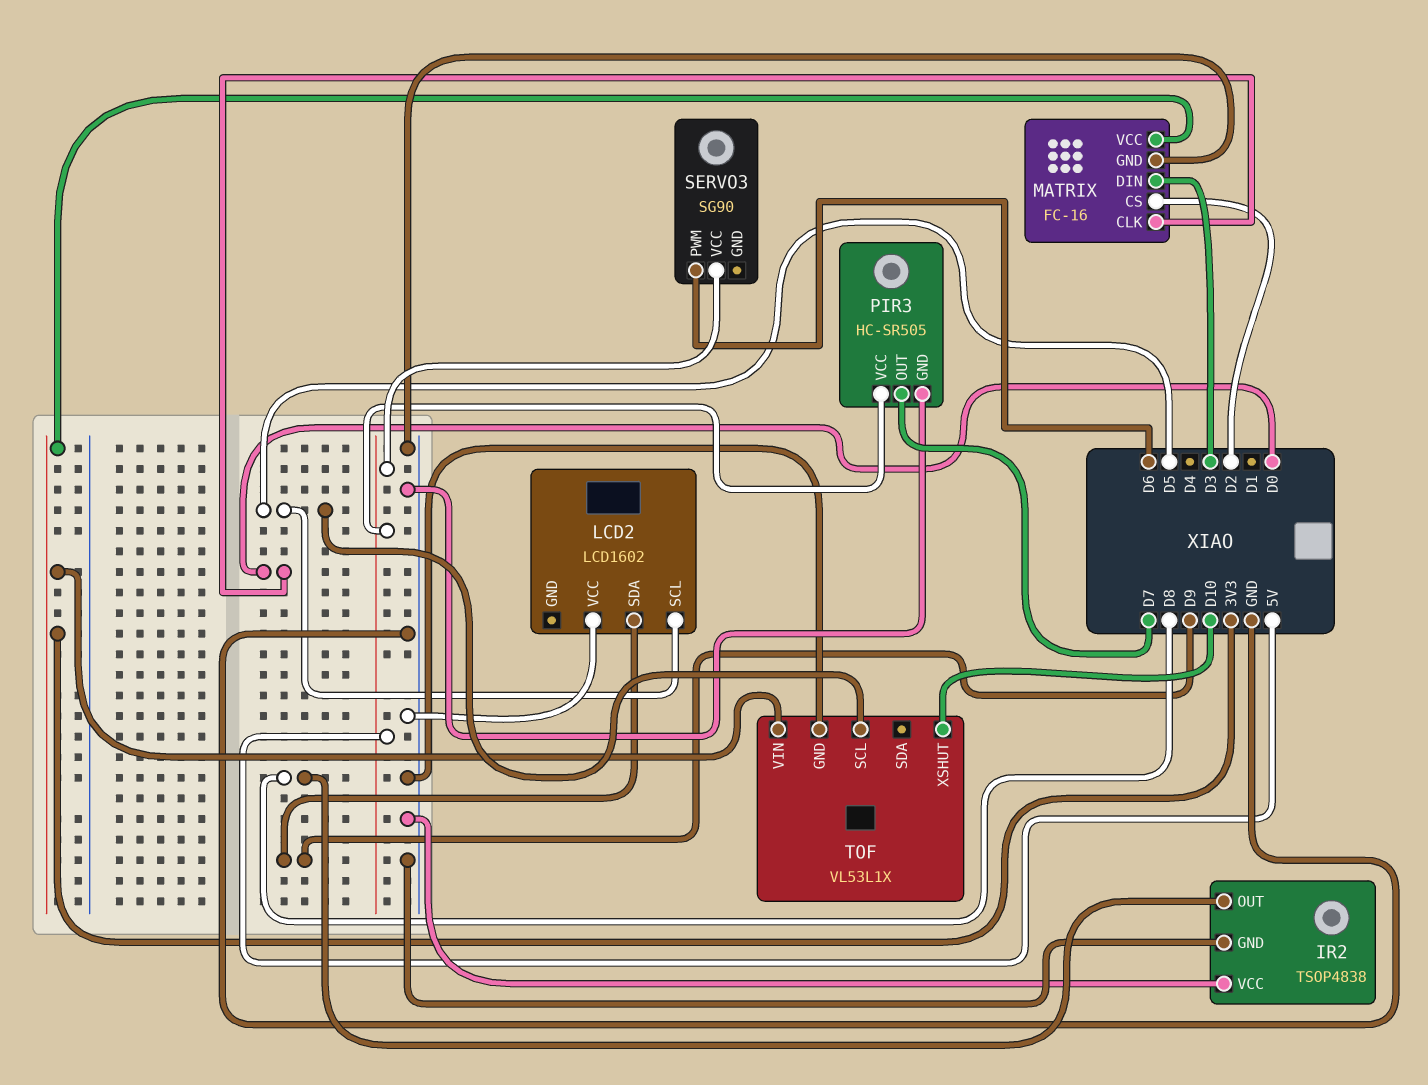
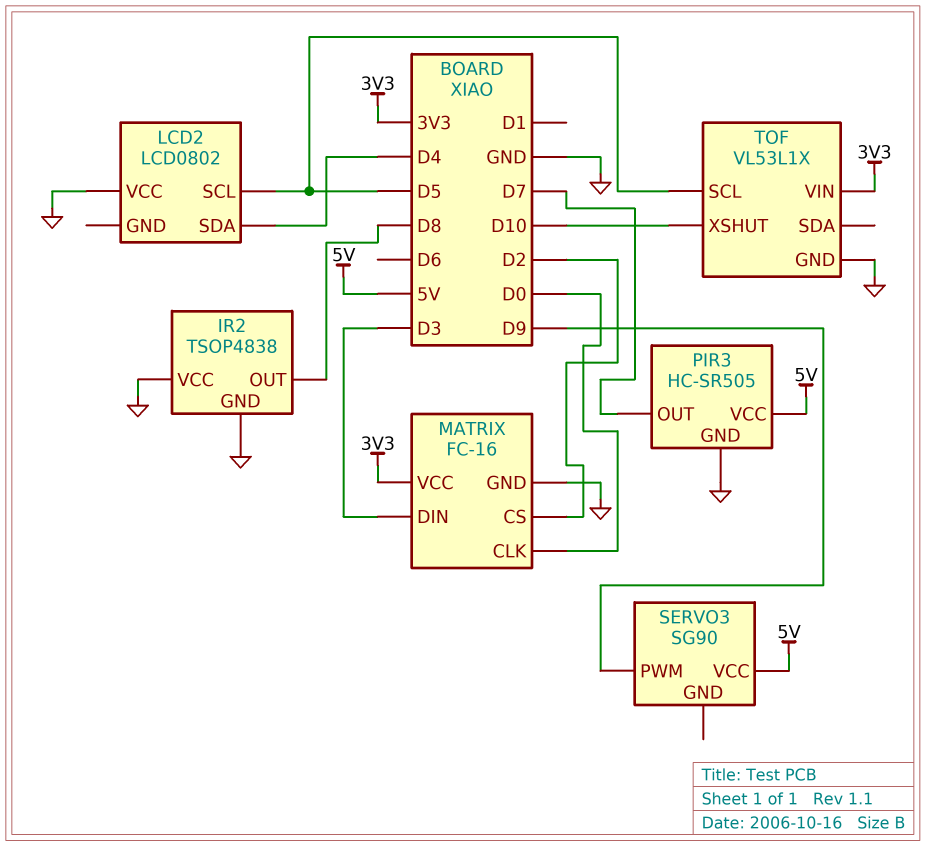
LCD2: LCD1602 -> LCD0802
LCD2 pin SDA: D9 -> D4
SERVO3 pin PWM: D6 -> D9

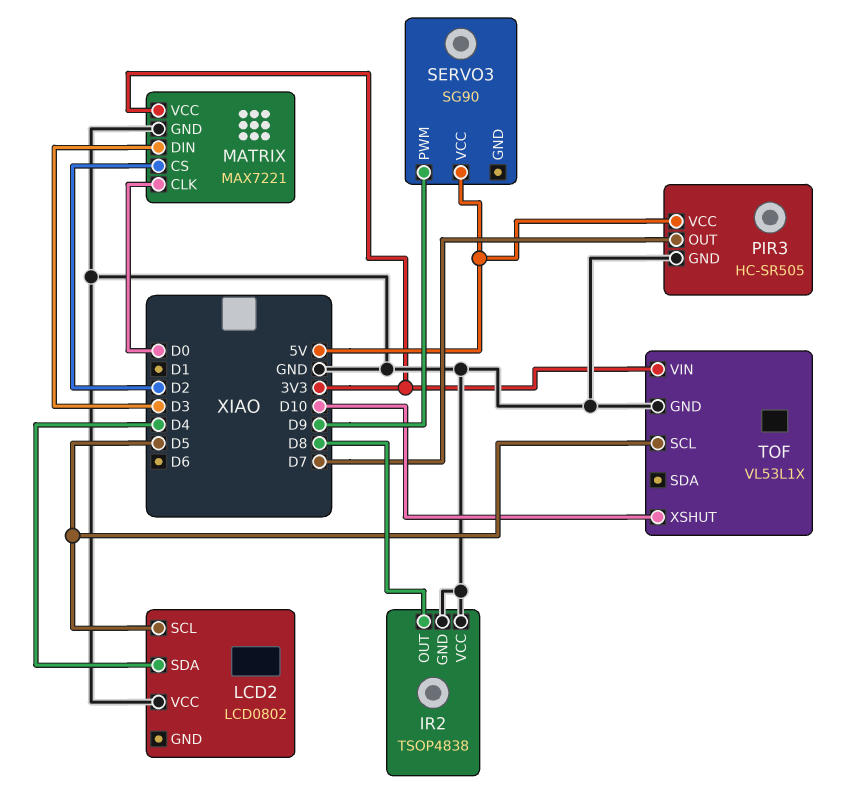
MATRIX: FC-16 -> MAX7221

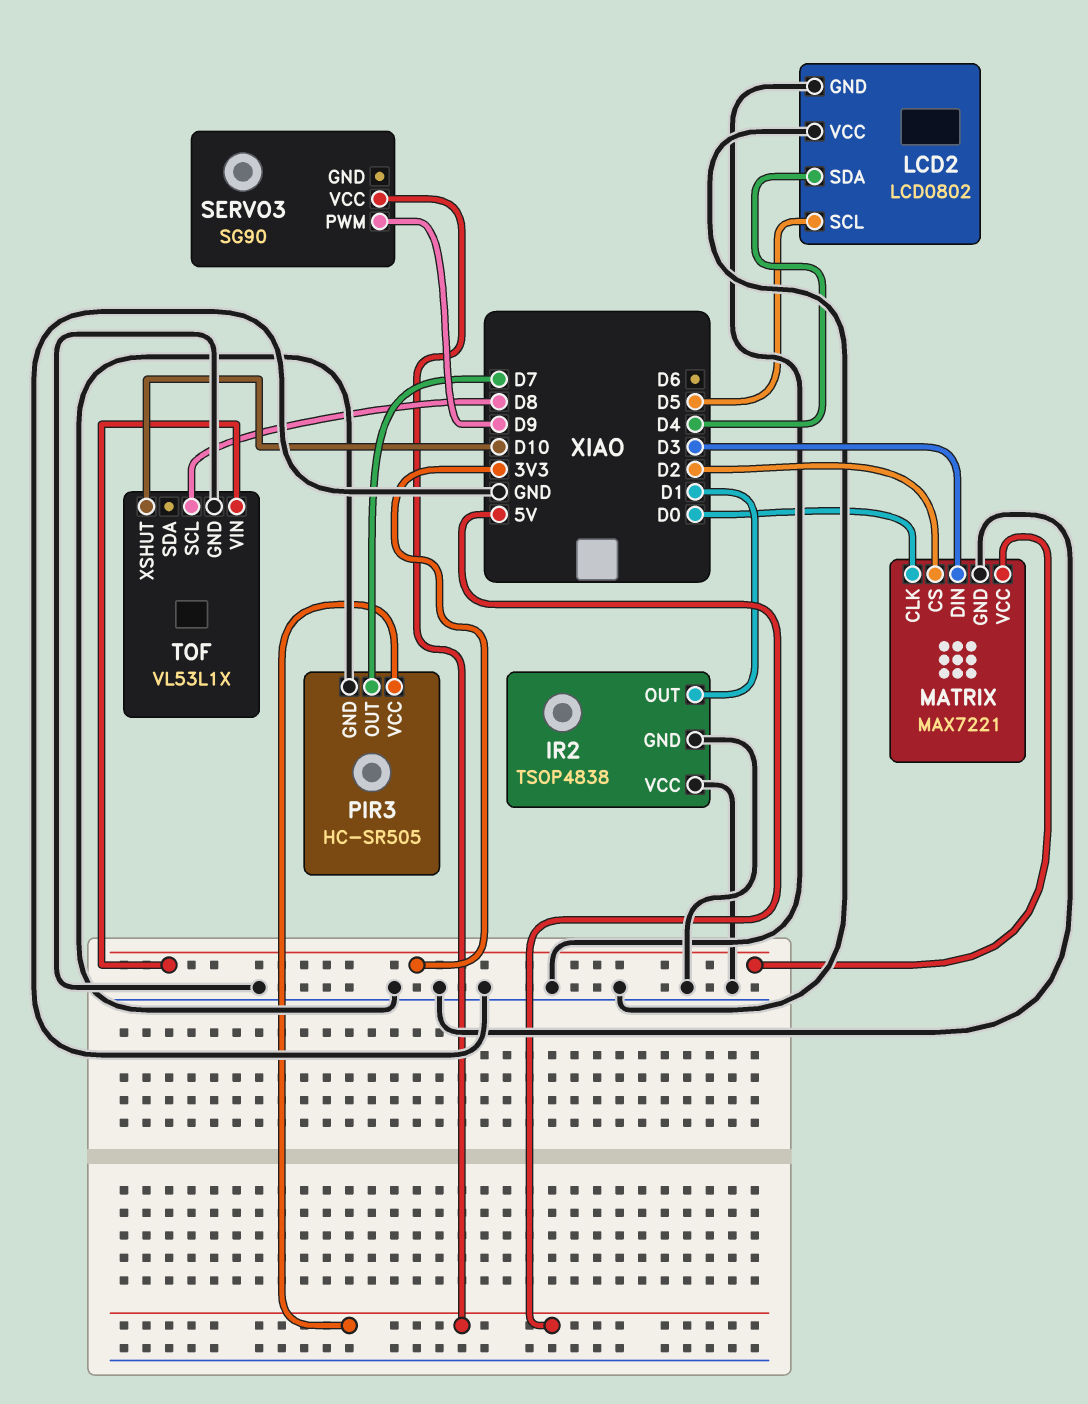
IR2 pin OUT: D8 -> D1
LCD2 pin GND: none -> GND
TOF pin SCL: D5 -> D8

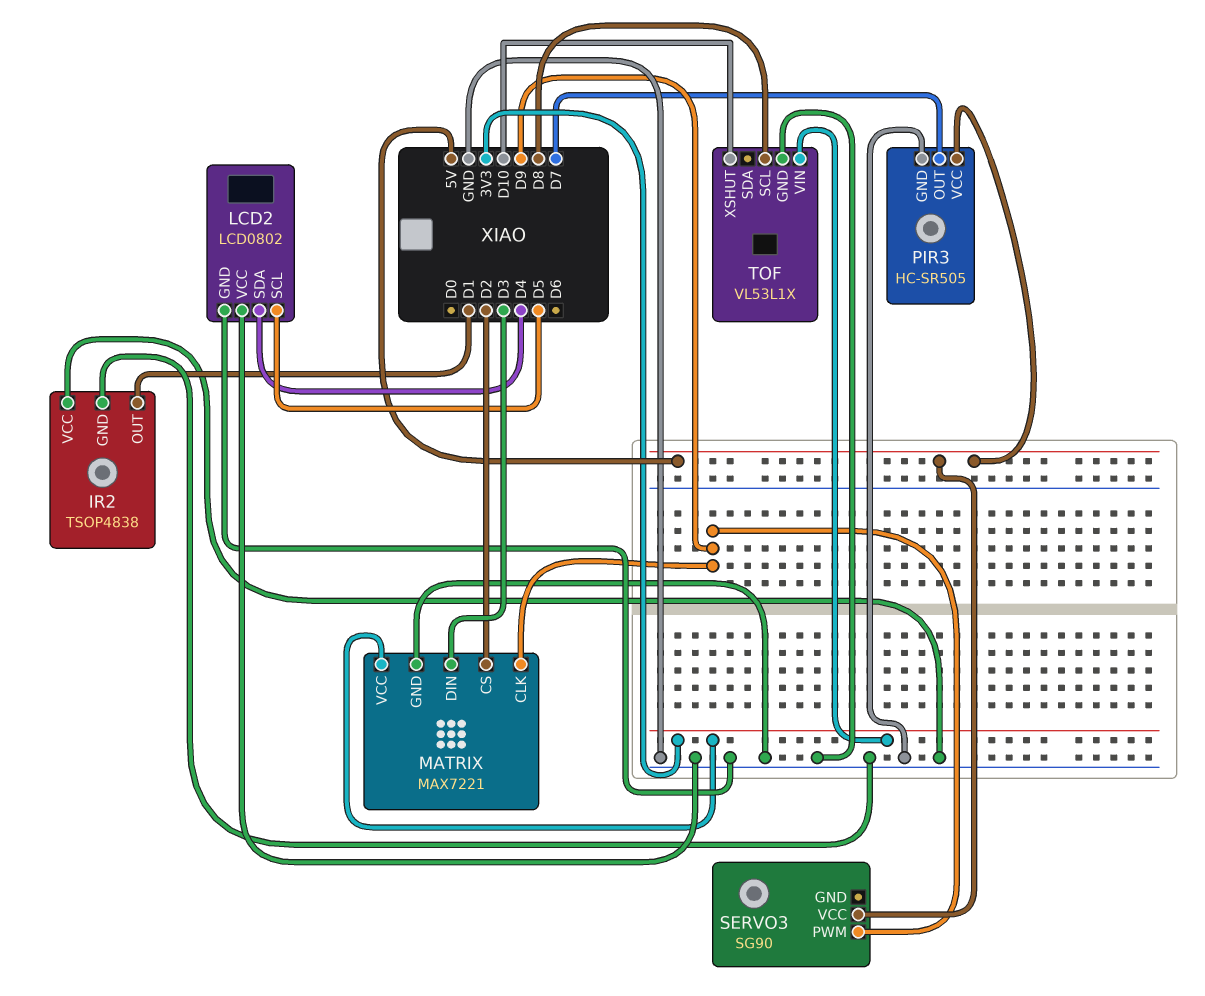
MATRIX pin CLK: D0 -> D9

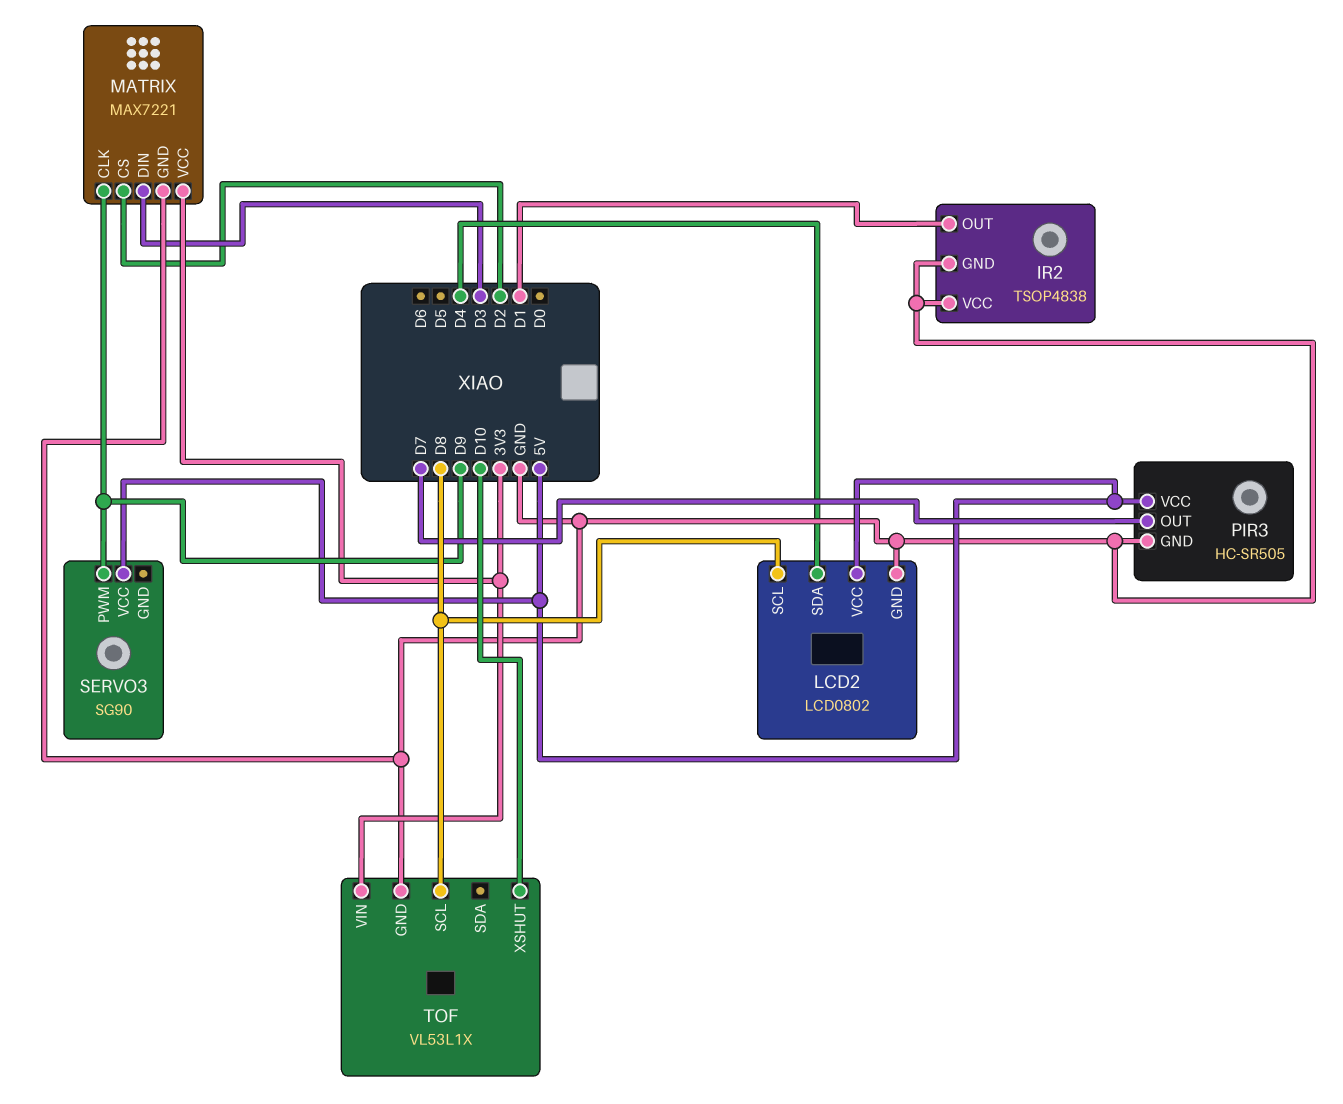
LCD2 pin SCL: D5 -> D8
LCD2 pin VCC: GND -> 5V

